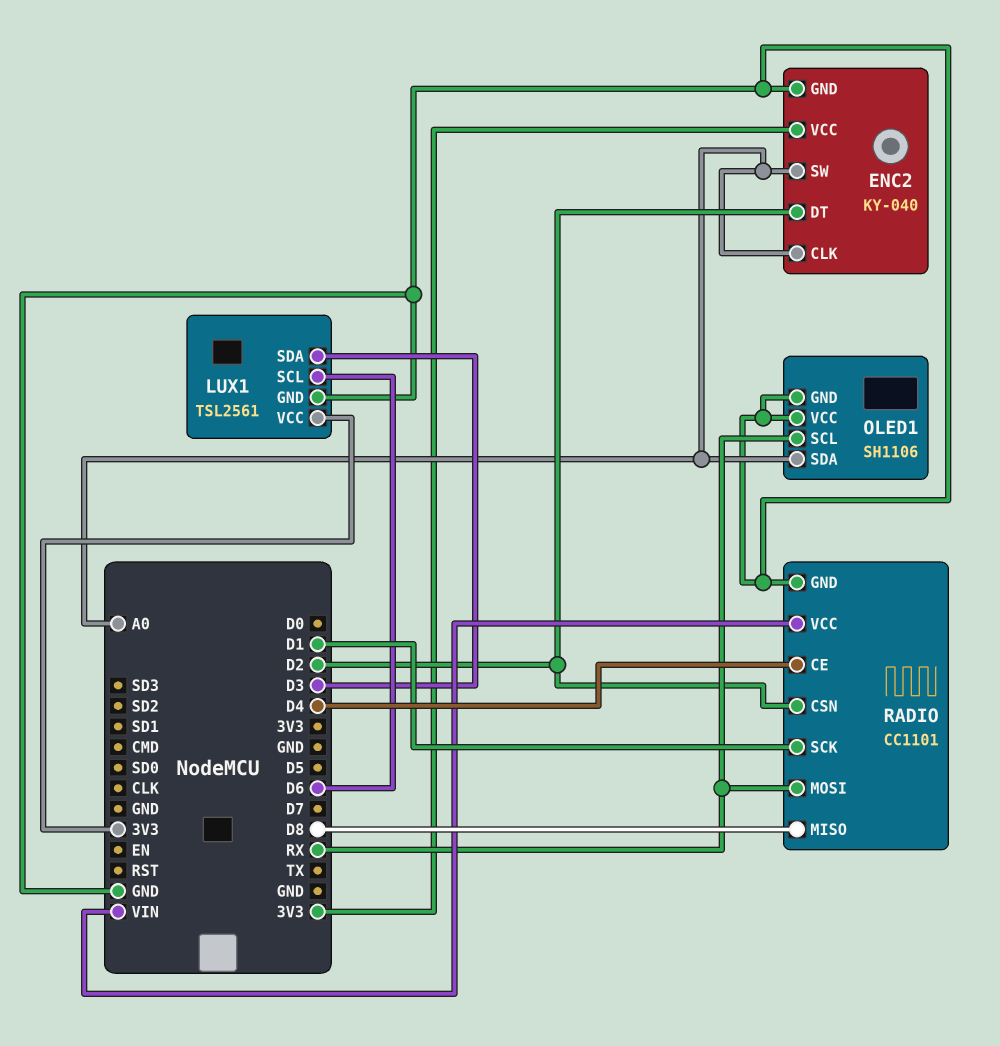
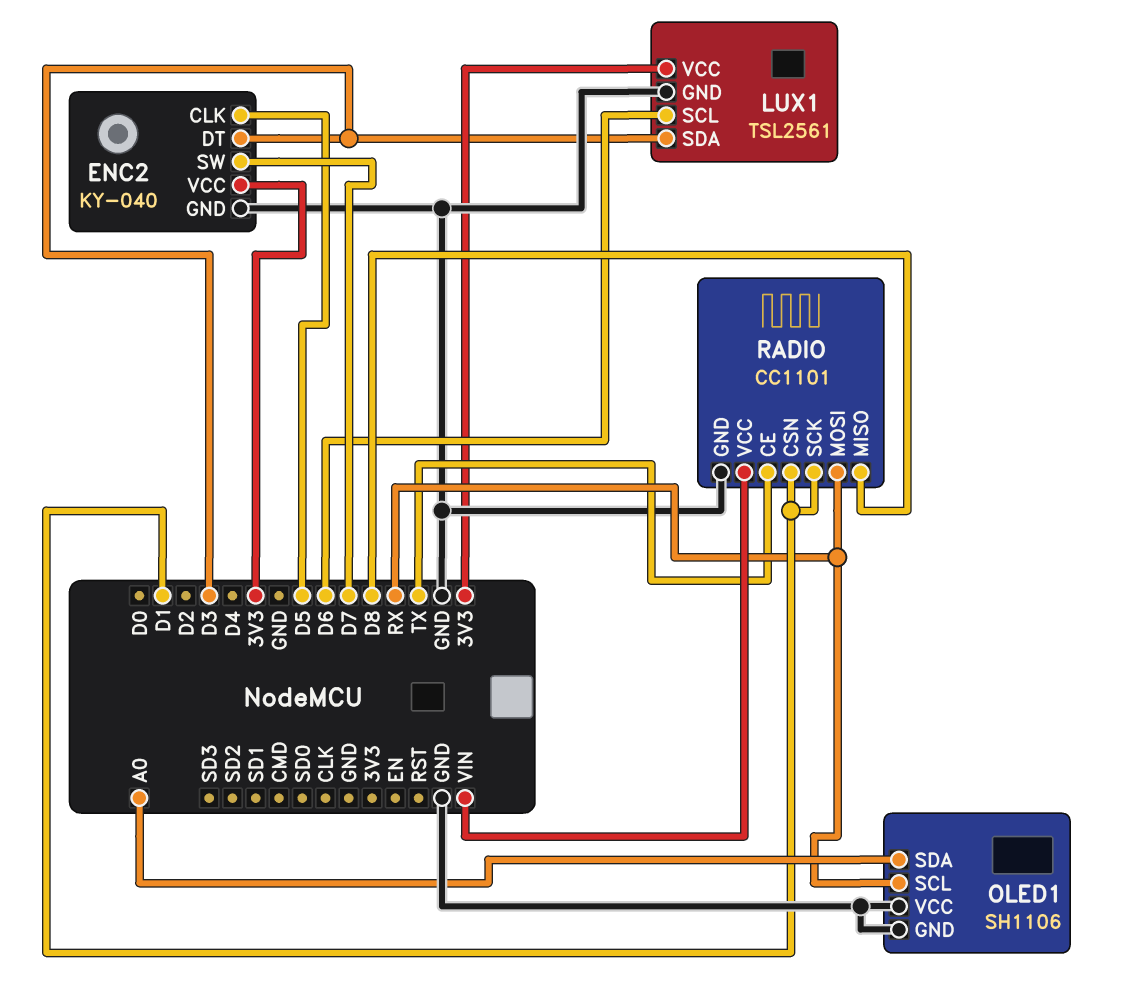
ENC2 pin CLK: A0 -> D5
ENC2 pin DT: D2 -> D3
ENC2 pin SW: A0 -> D7
RADIO pin CE: D4 -> TX
RADIO pin CSN: D2 -> D1

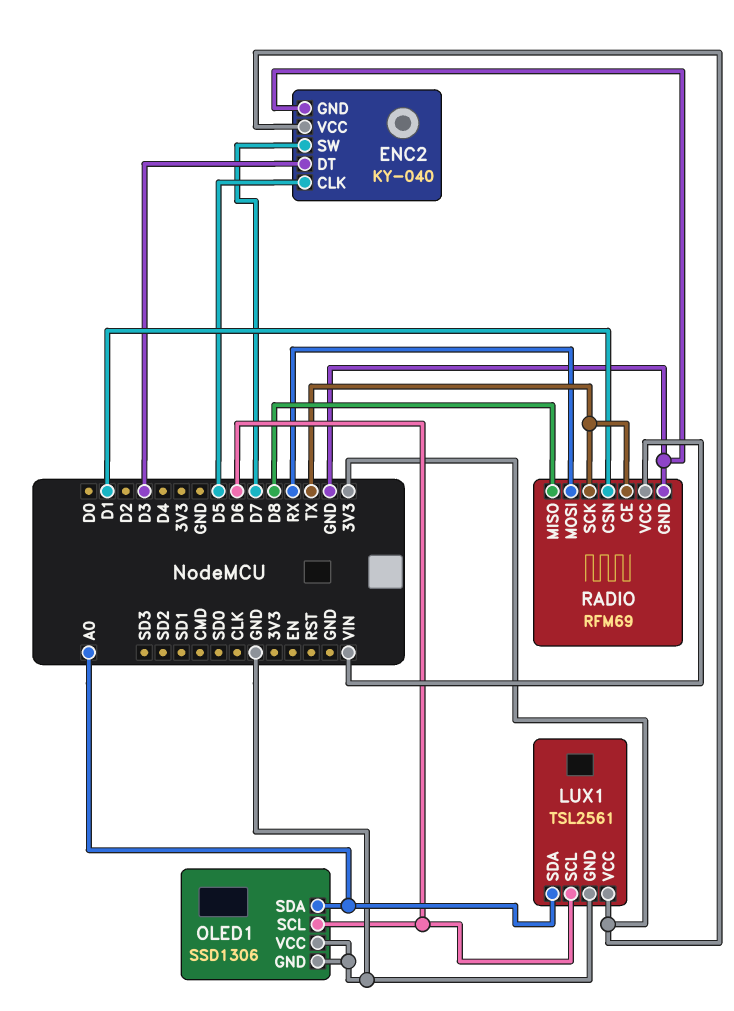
LUX1 pin SDA: D3 -> A0
OLED1: SH1106 -> SSD1306
OLED1 pin SCL: RX -> D6
RADIO: CC1101 -> RFM69
RADIO pin SCK: D1 -> TX

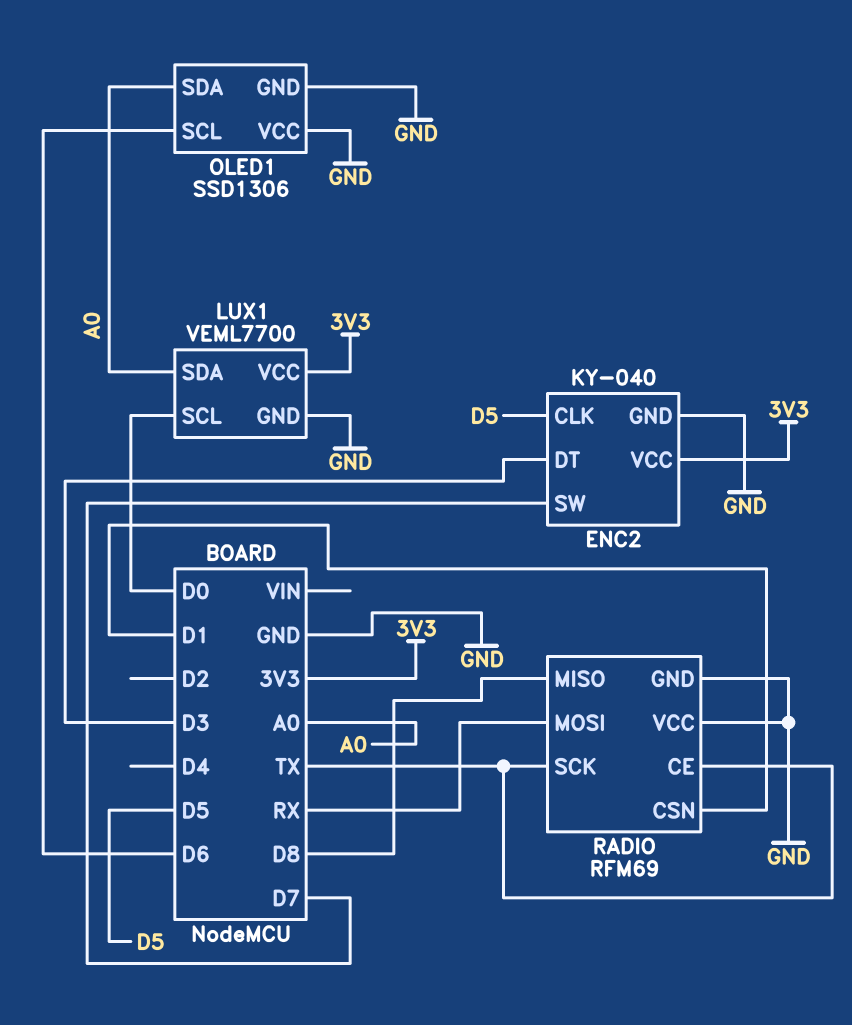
LUX1: TSL2561 -> VEML7700
LUX1 pin SCL: D6 -> D0
RADIO pin VCC: VIN -> GND

